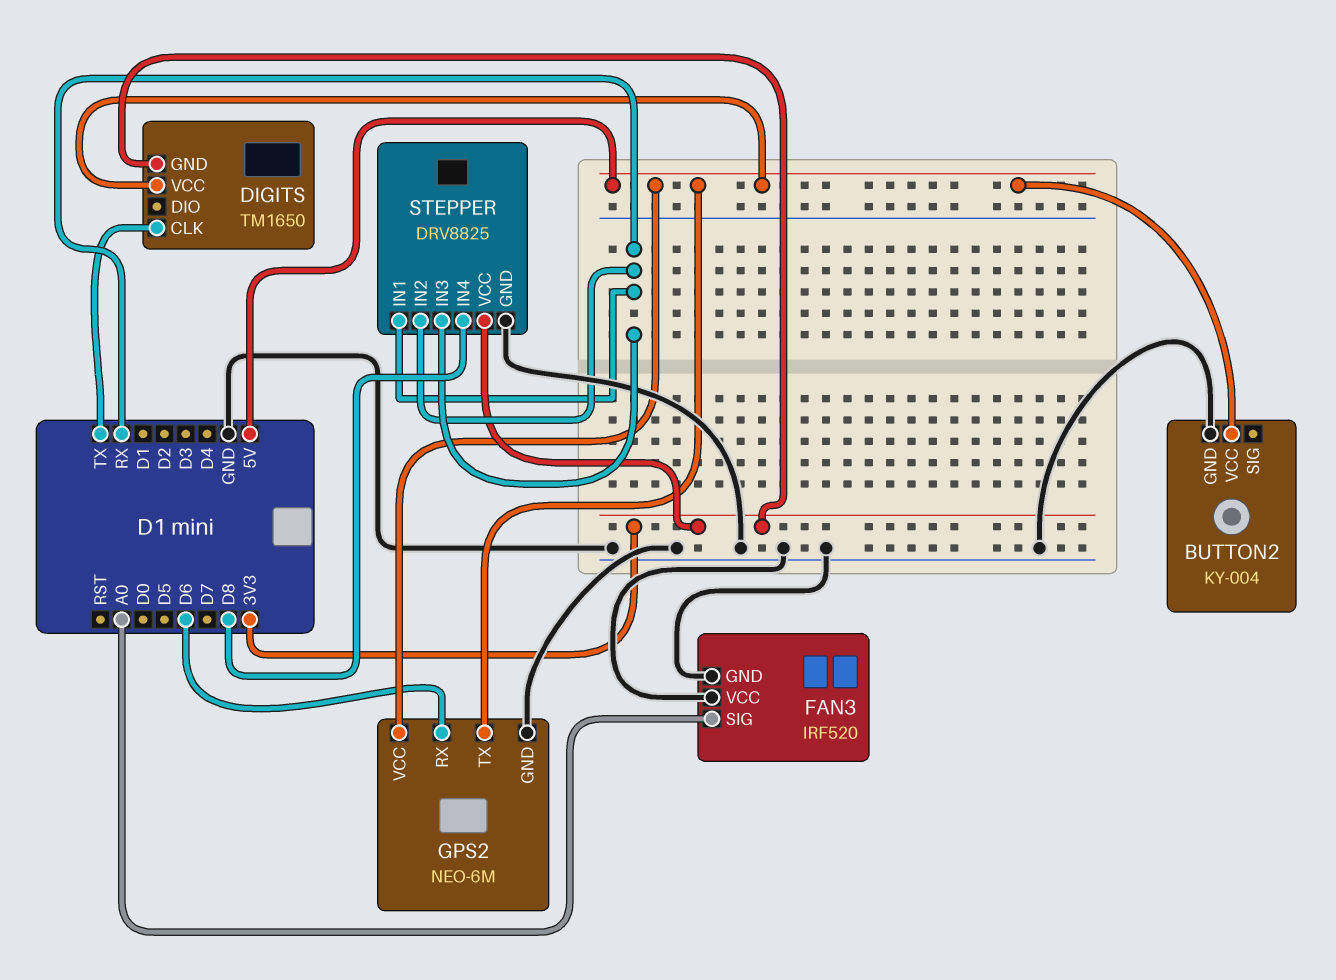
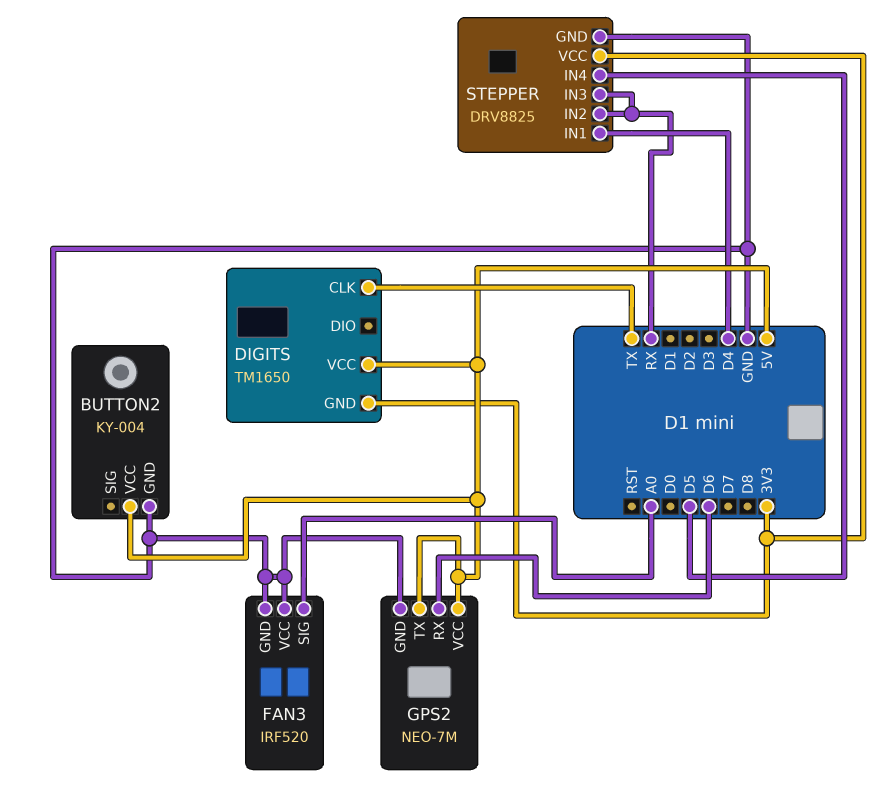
GPS2: NEO-6M -> NEO-7M
STEPPER pin IN1: RX -> D4
STEPPER pin IN4: D8 -> D5

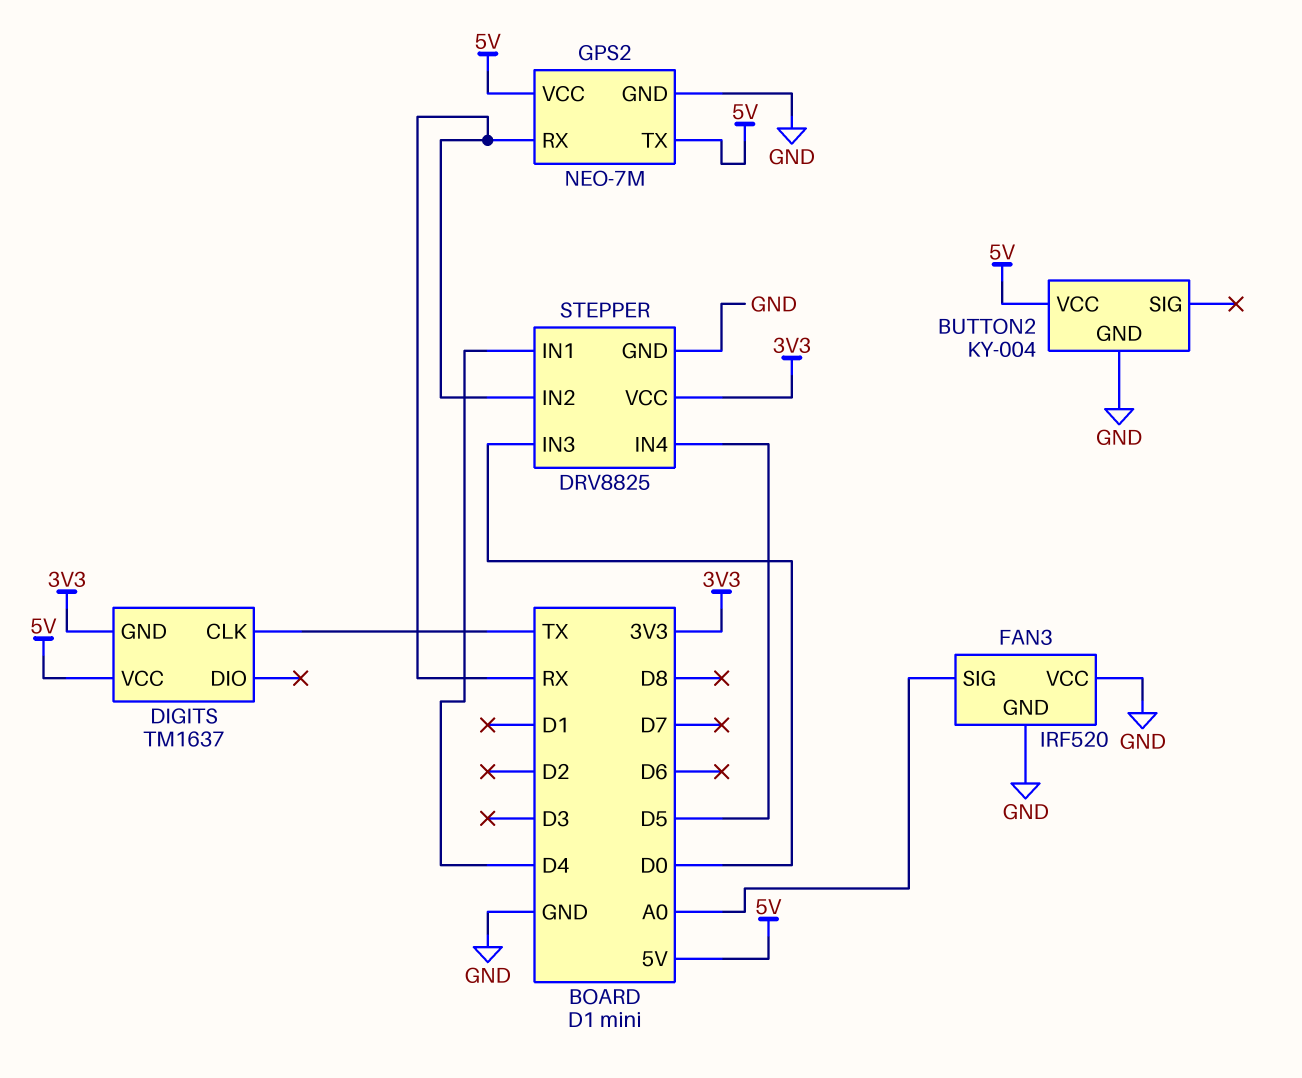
DIGITS: TM1650 -> TM1637
GPS2 pin RX: D6 -> RX
STEPPER pin IN3: RX -> D0

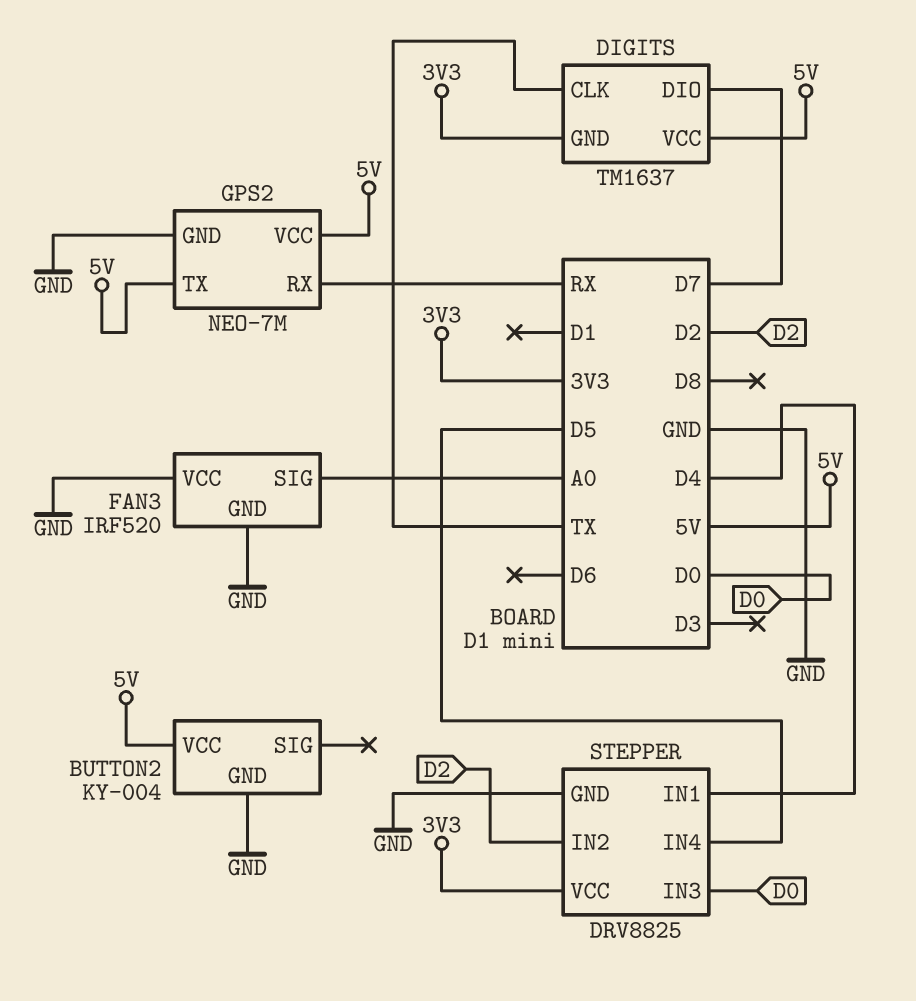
DIGITS pin DIO: none -> D7
STEPPER pin IN2: RX -> D2

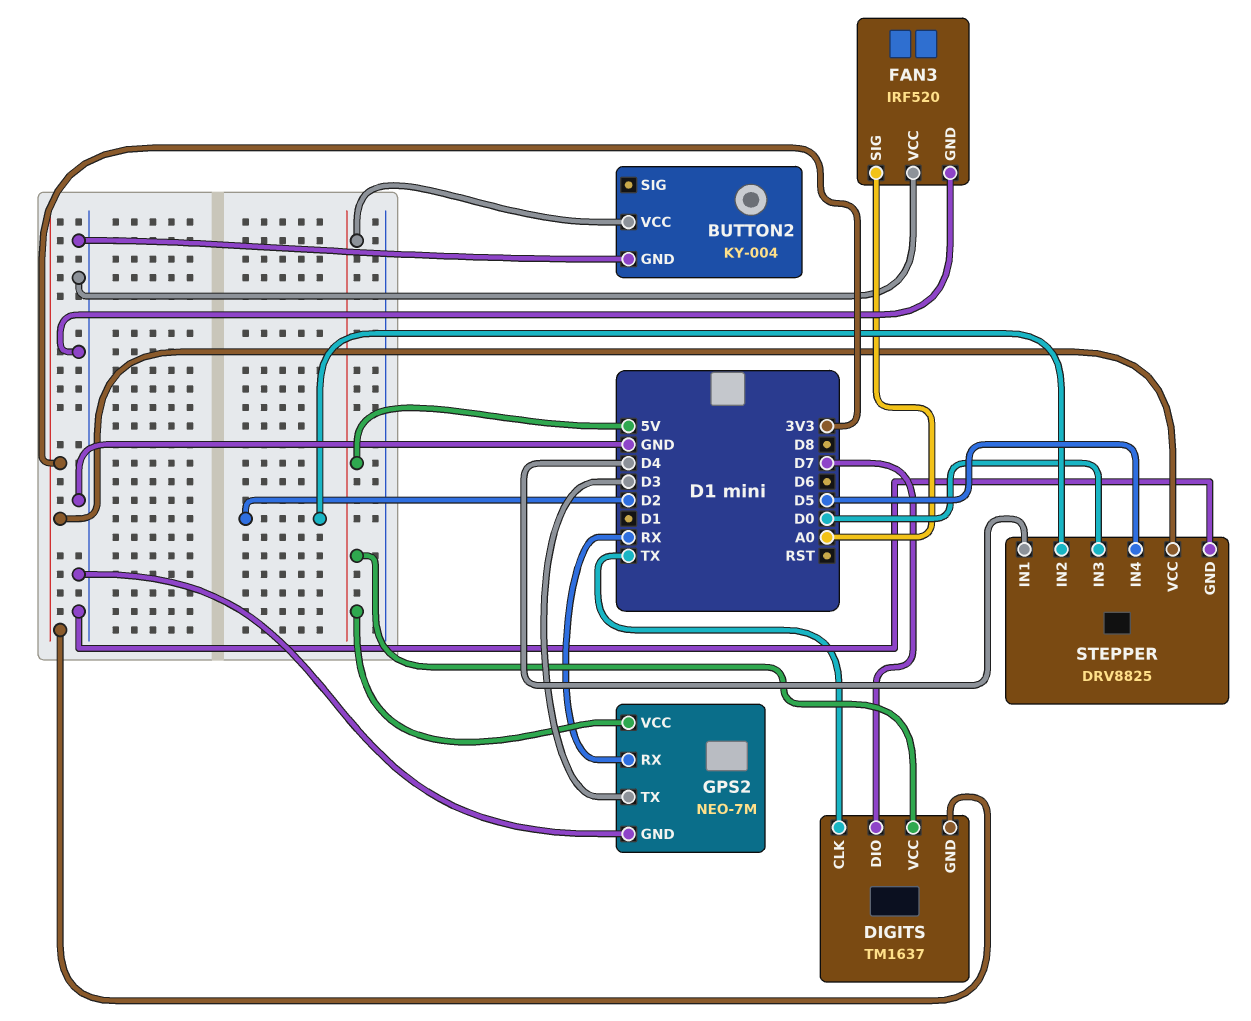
GPS2 pin TX: 5V -> D3

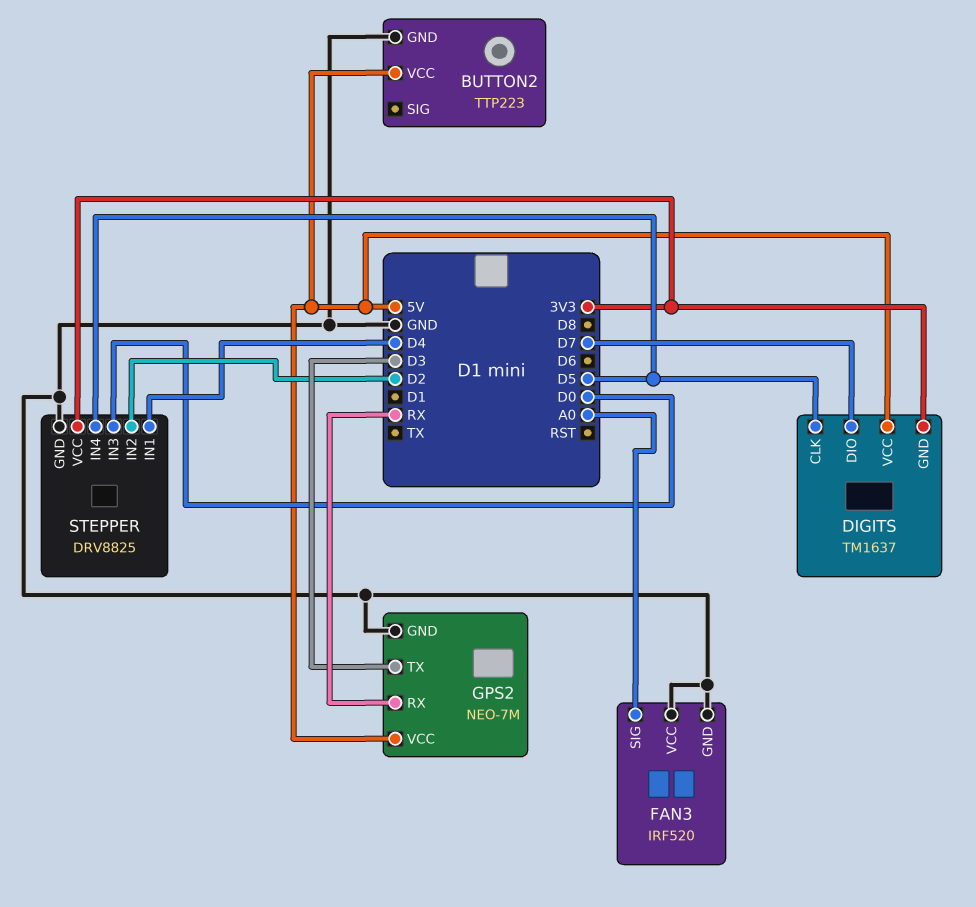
BUTTON2: KY-004 -> TTP223
DIGITS pin CLK: TX -> D5

